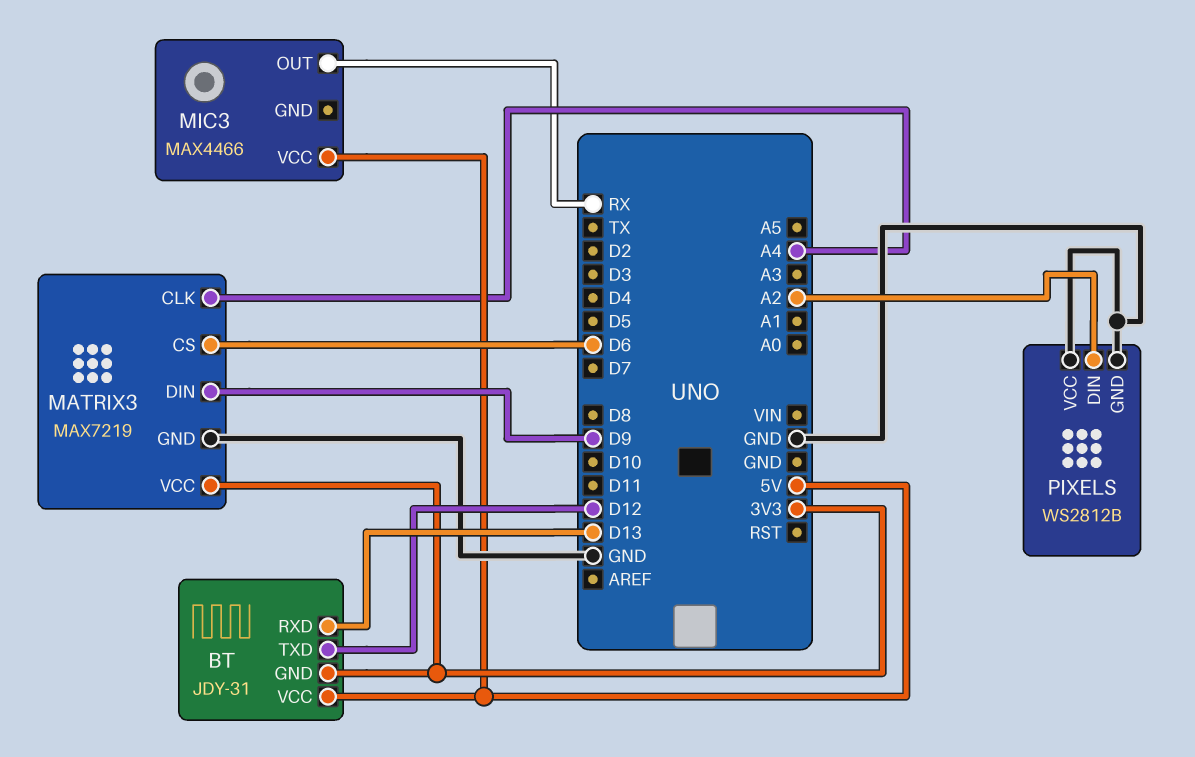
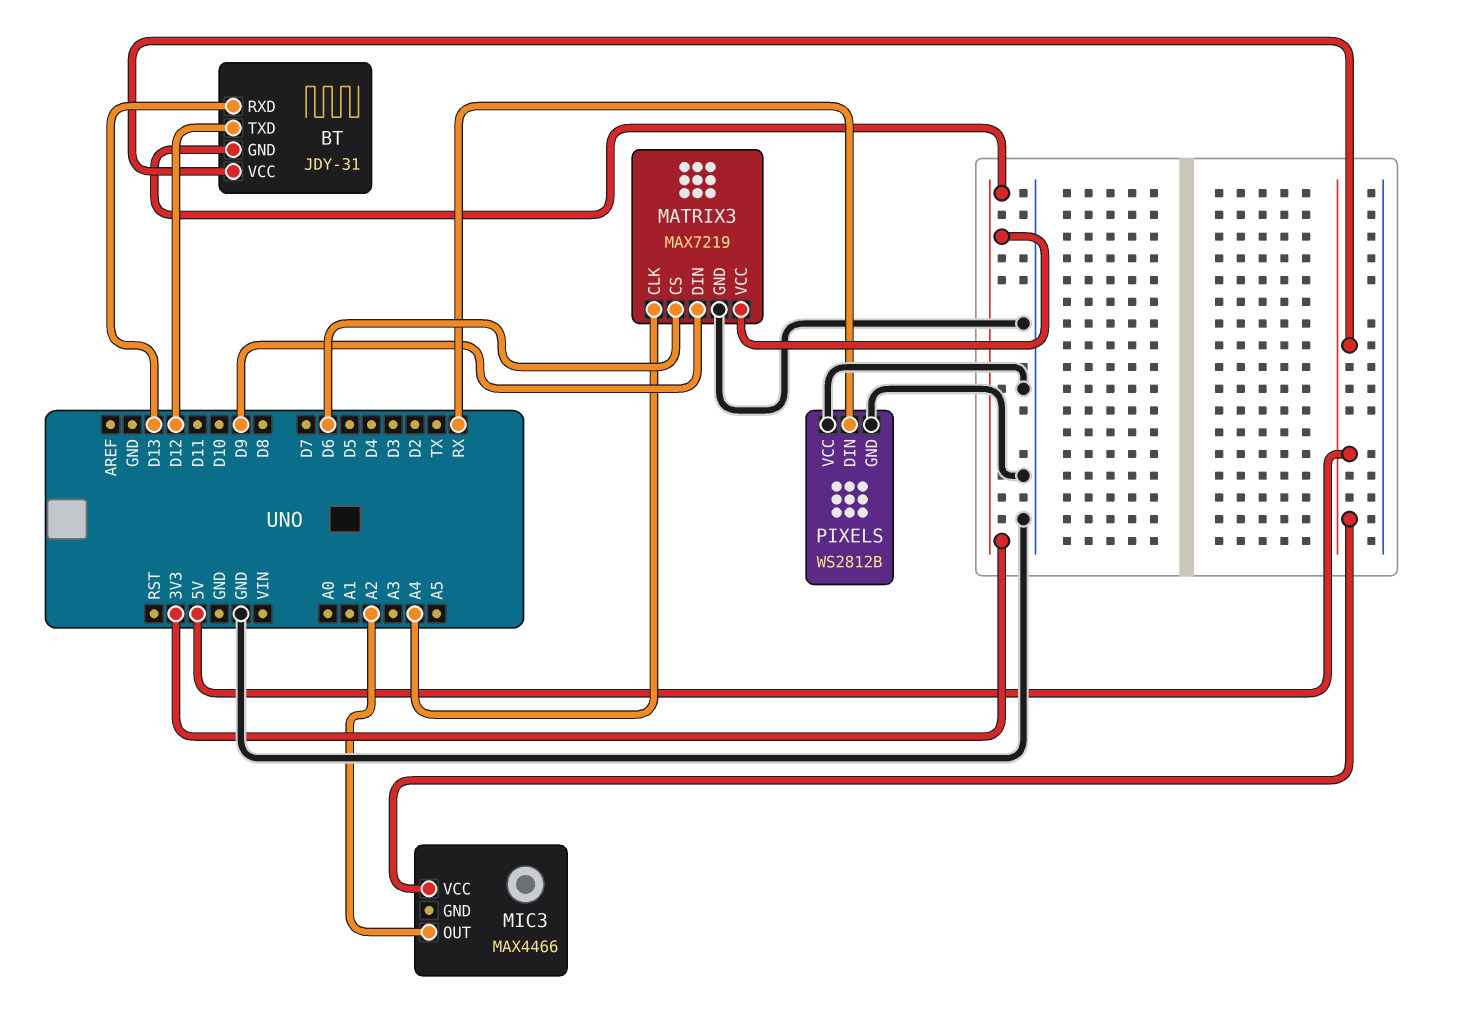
MIC3 pin OUT: RX -> A2
PIXELS pin DIN: A2 -> RX

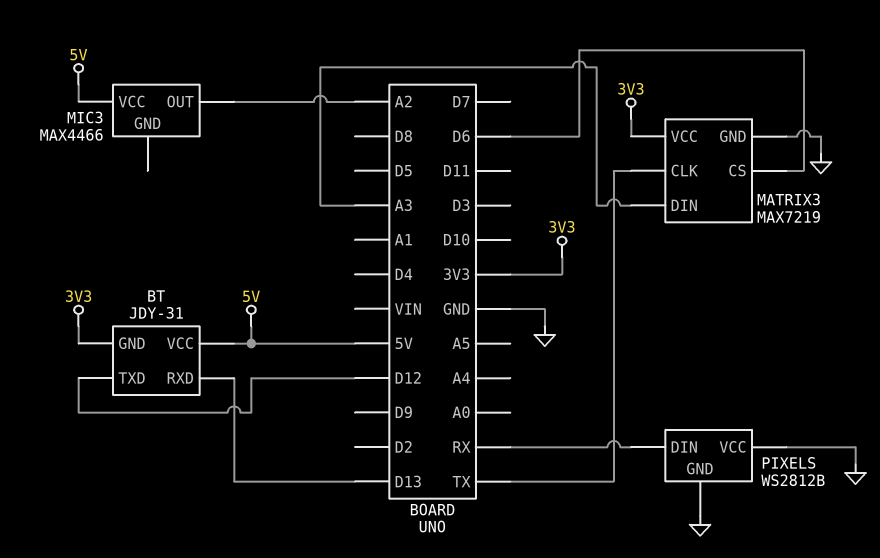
MATRIX3 pin CLK: A4 -> TX
MATRIX3 pin DIN: D9 -> A3

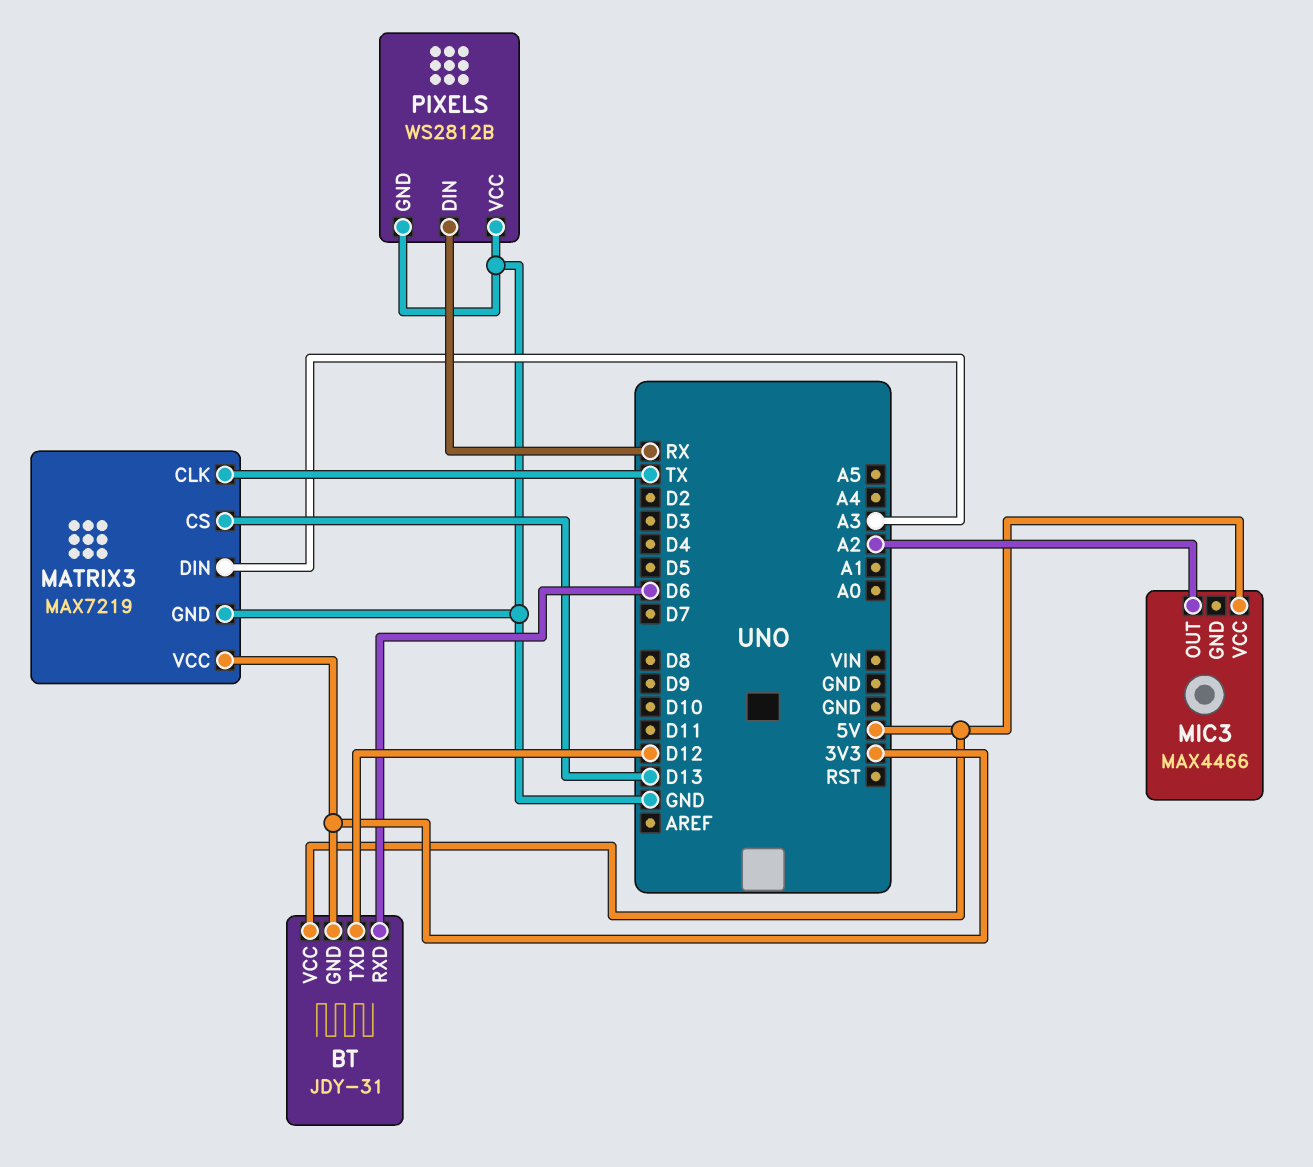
BT pin RXD: D13 -> D6
MATRIX3 pin CS: D6 -> D13

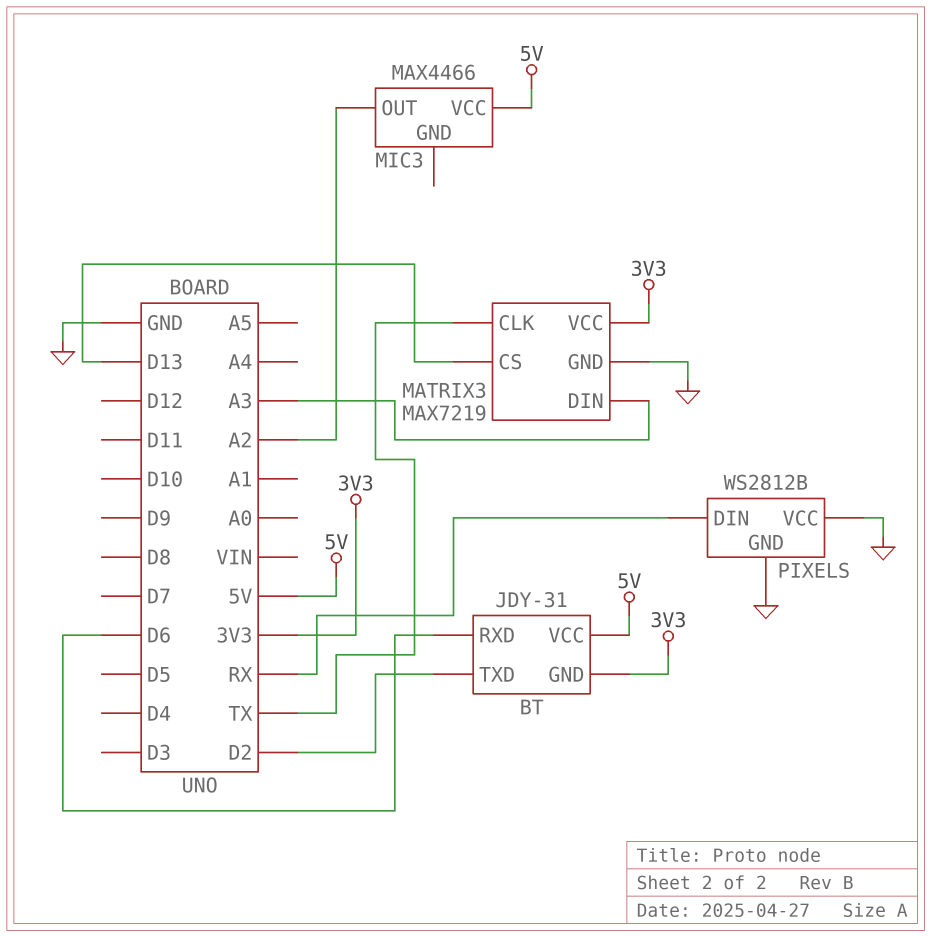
BT pin TXD: D12 -> D2

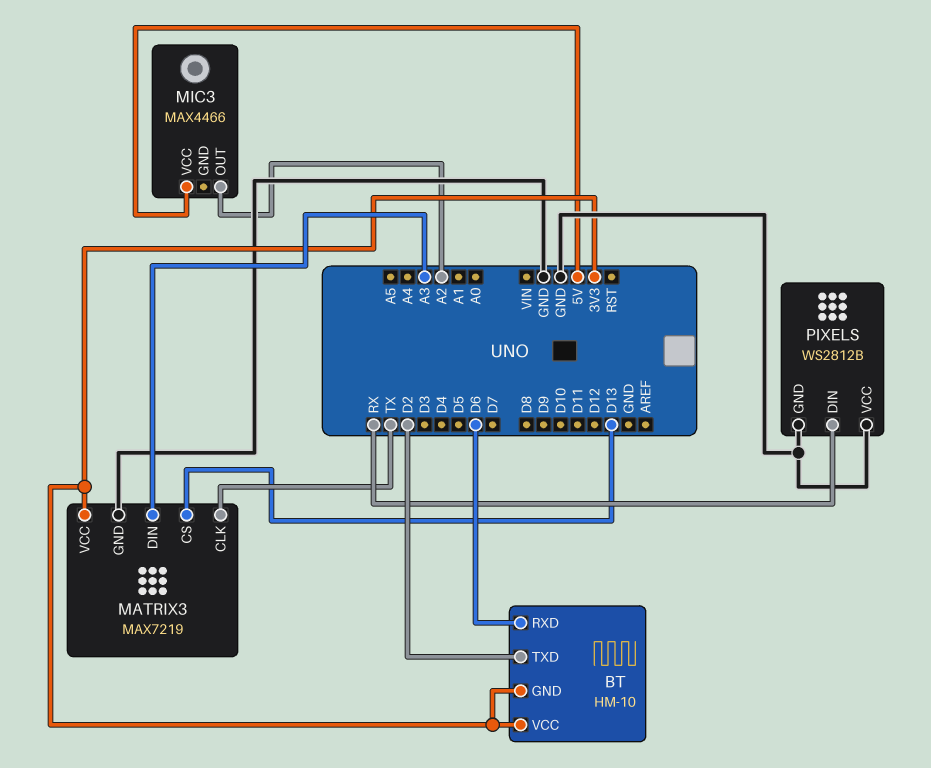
BT: JDY-31 -> HM-10
BT pin VCC: 5V -> 3V3

